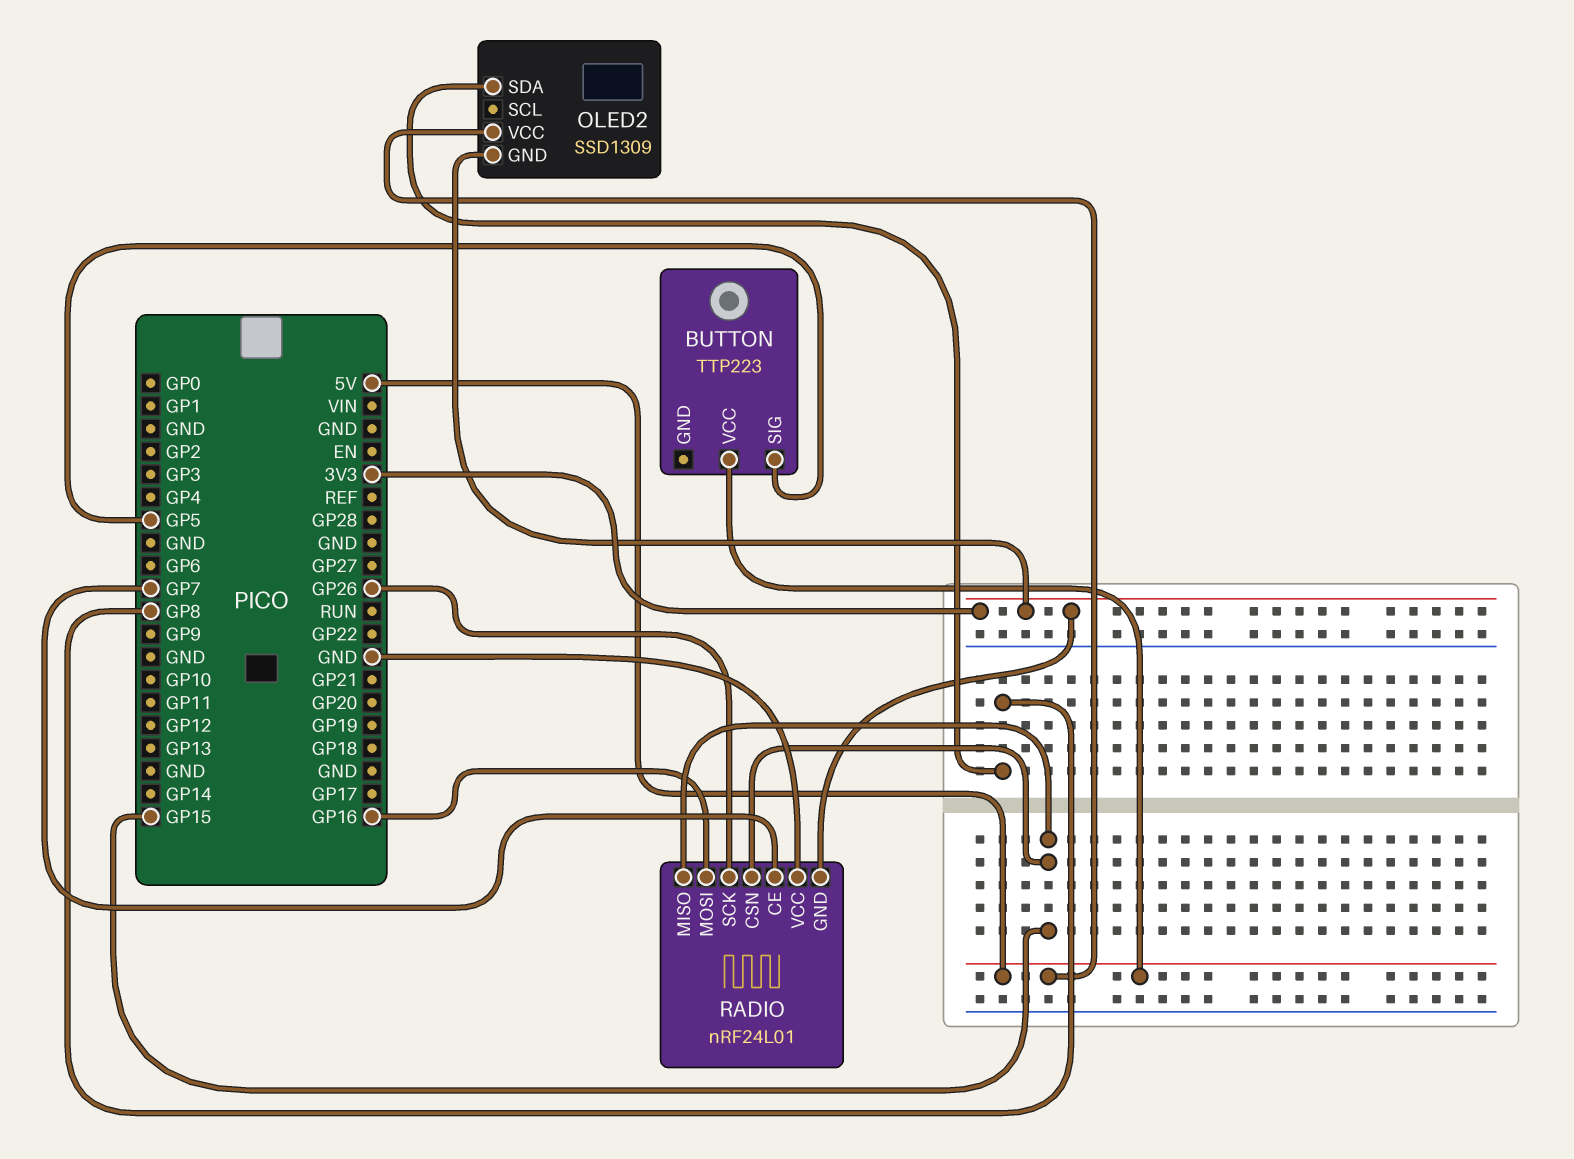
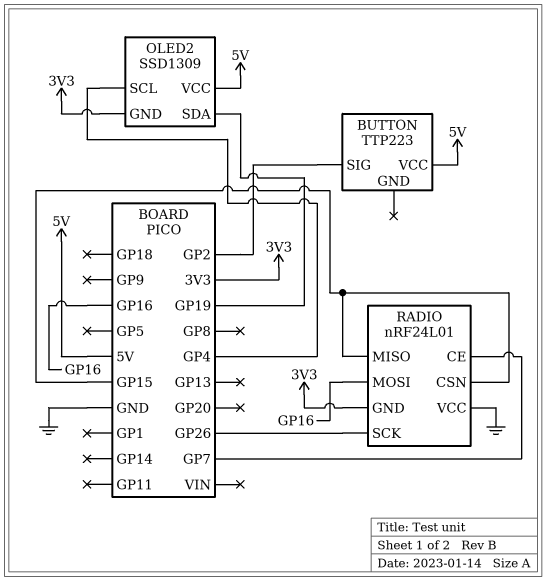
BUTTON pin SIG: GP5 -> GP2
OLED2 pin SCL: none -> GP4
OLED2 pin SDA: GP8 -> GP19

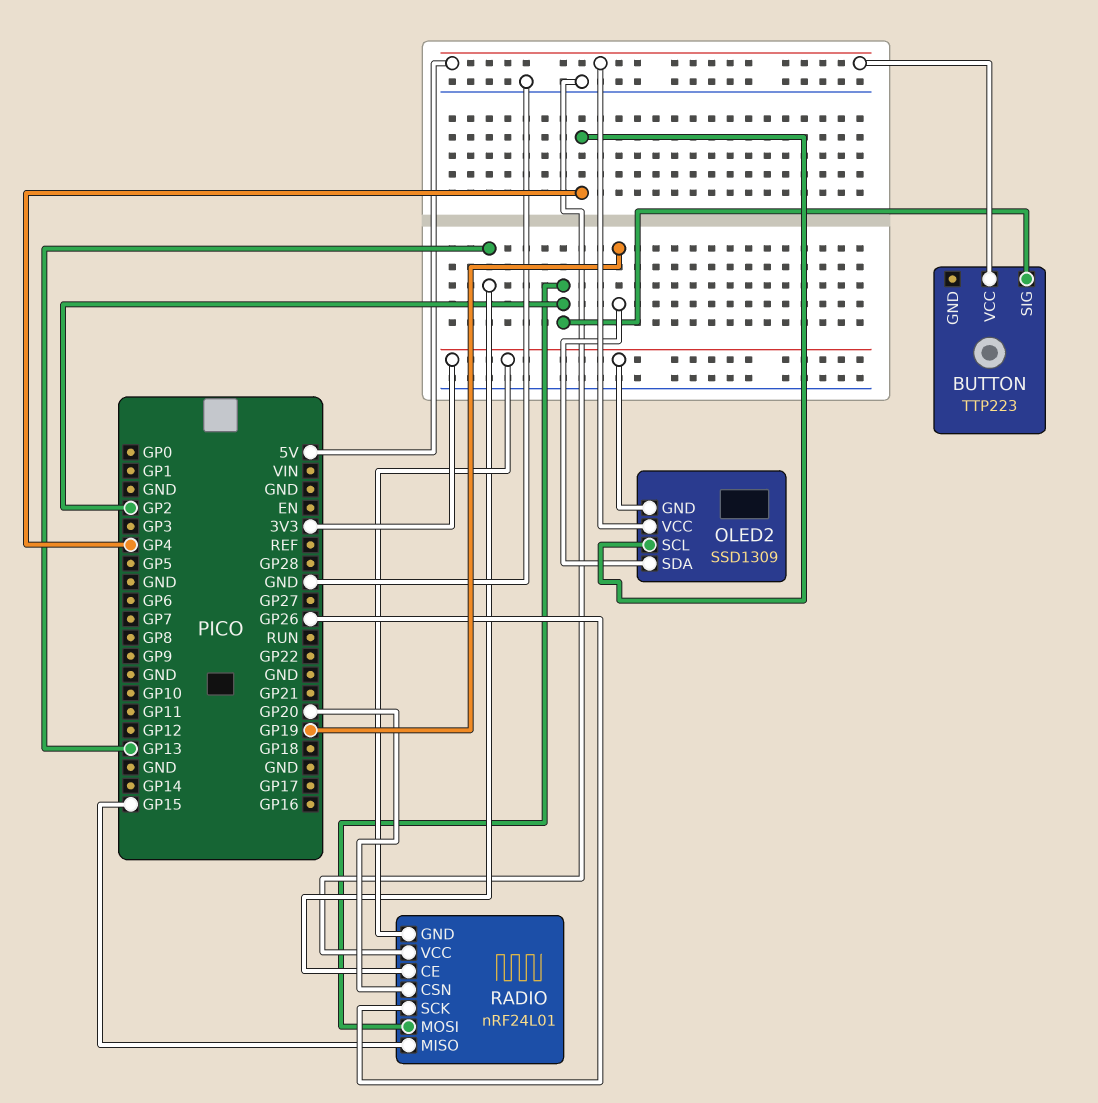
RADIO pin CE: GP7 -> GP13
RADIO pin CSN: GP15 -> GP20
RADIO pin MOSI: GP16 -> GP2

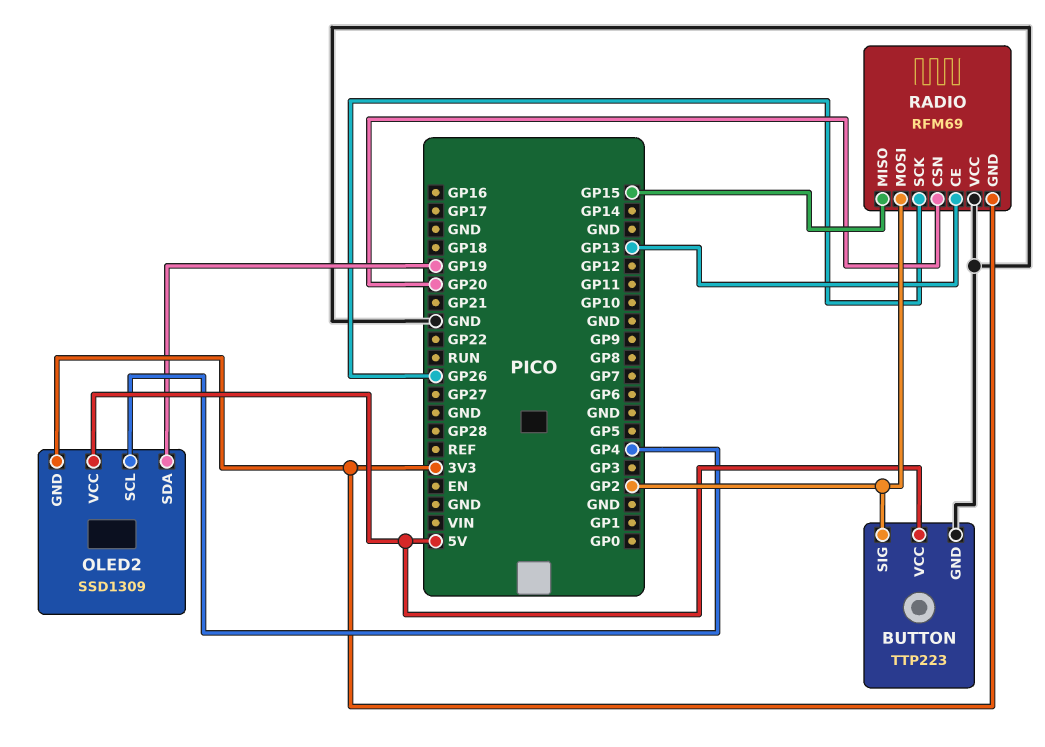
BUTTON pin GND: none -> GND
RADIO: nRF24L01 -> RFM69

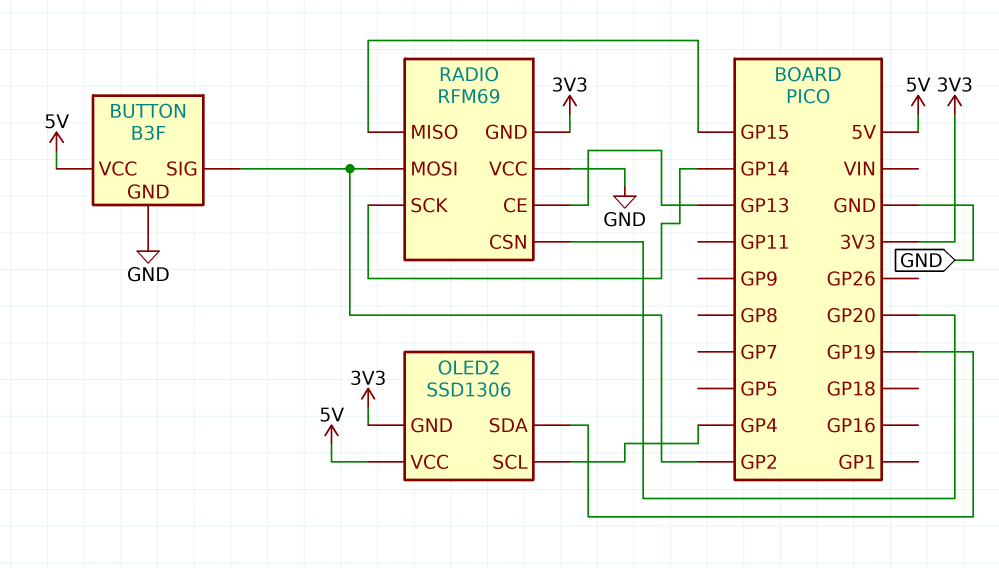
BUTTON: TTP223 -> B3F
OLED2: SSD1309 -> SSD1306
RADIO pin SCK: GP26 -> GP14

